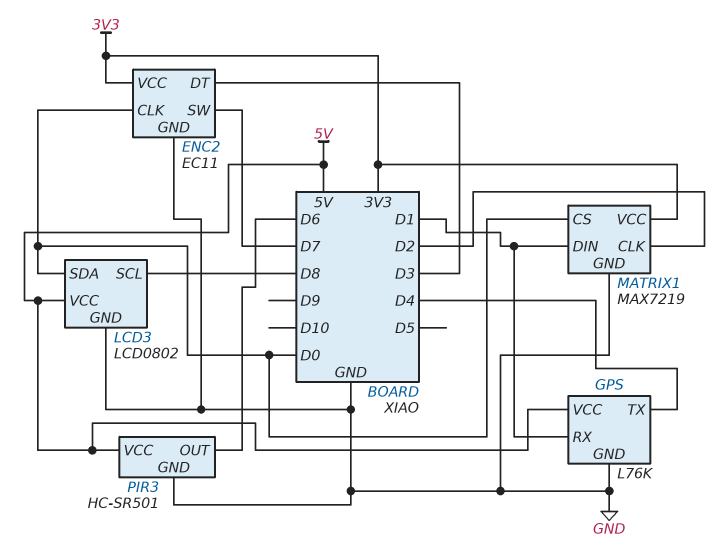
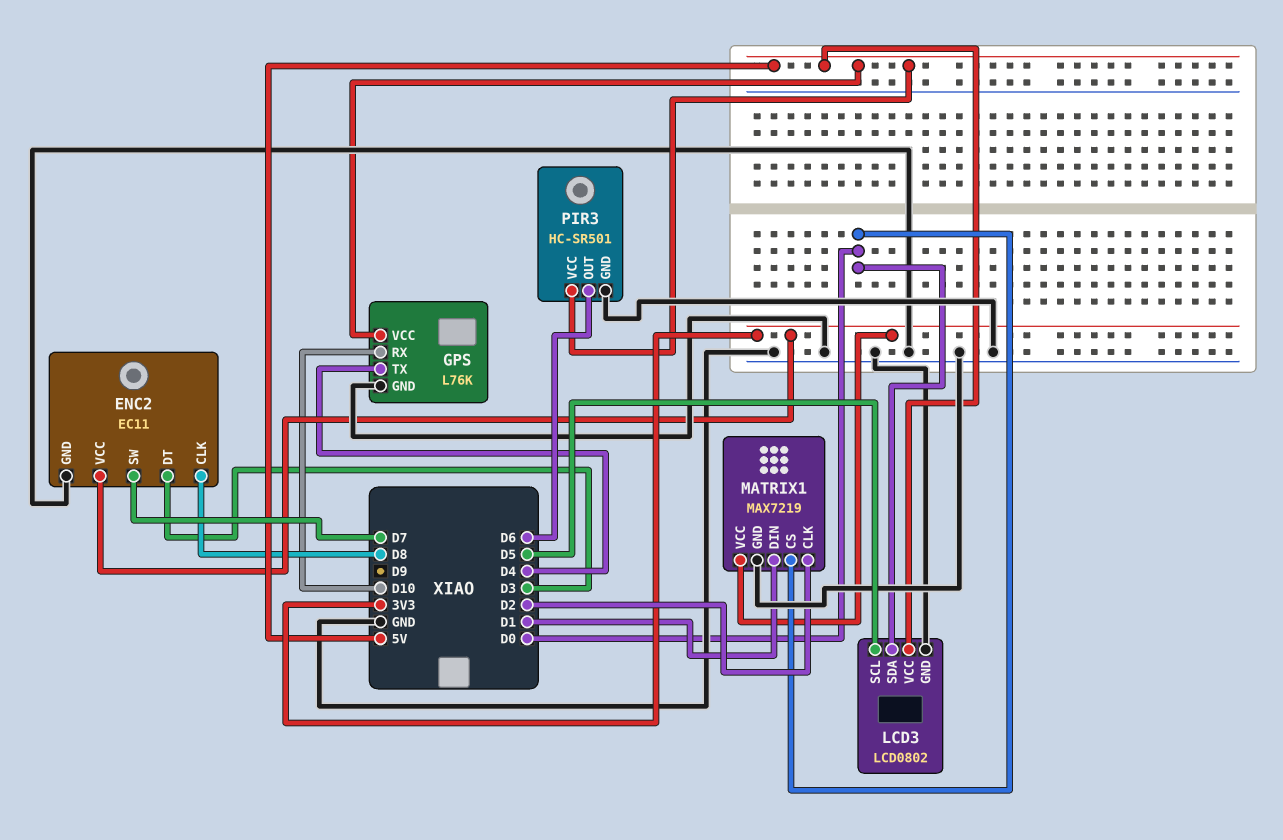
ENC2 pin CLK: D0 -> D8
GPS pin RX: D1 -> D10
LCD3 pin SCL: D8 -> D5

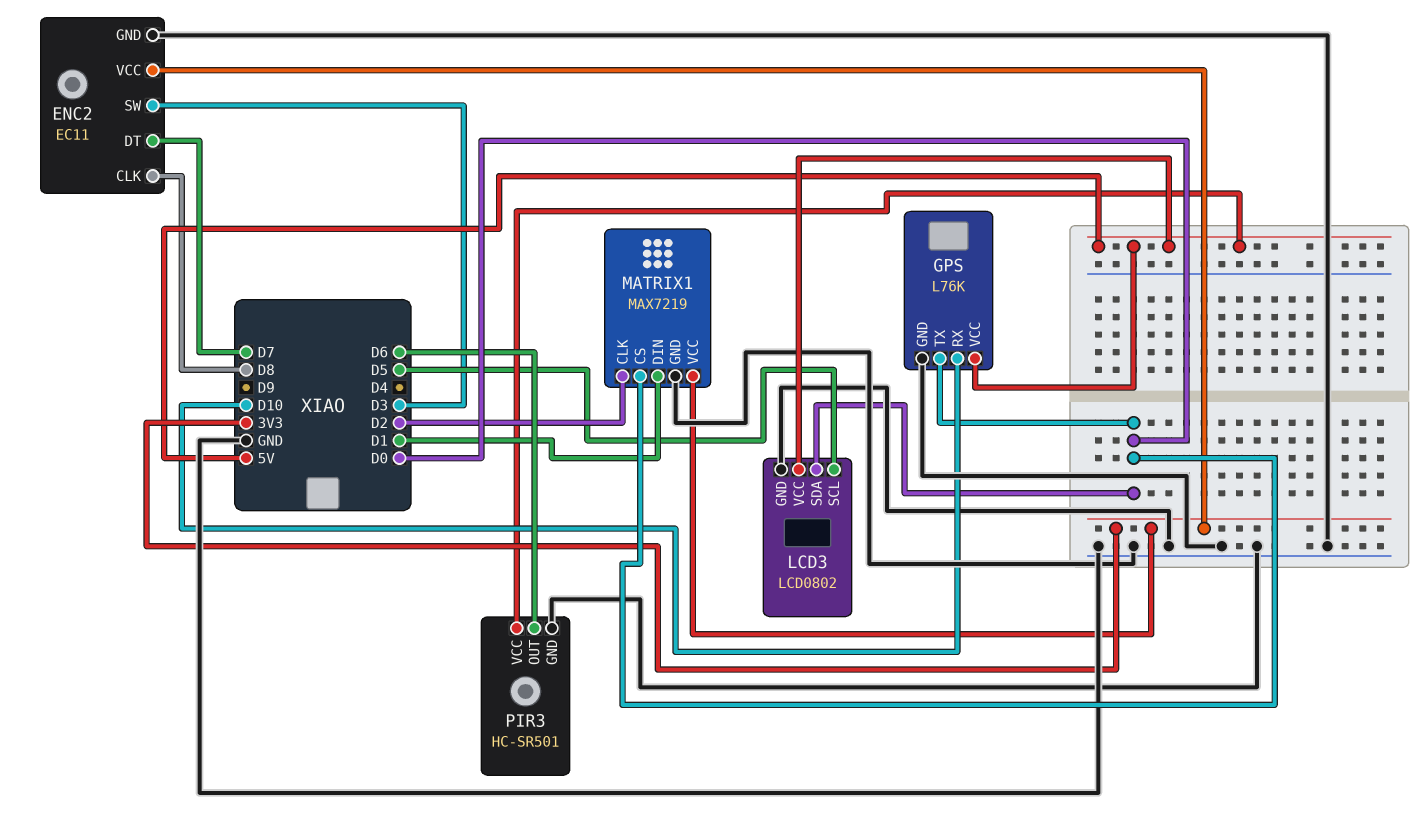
ENC2 pin DT: D3 -> D7
ENC2 pin SW: D7 -> D3
GPS pin TX: D4 -> D0

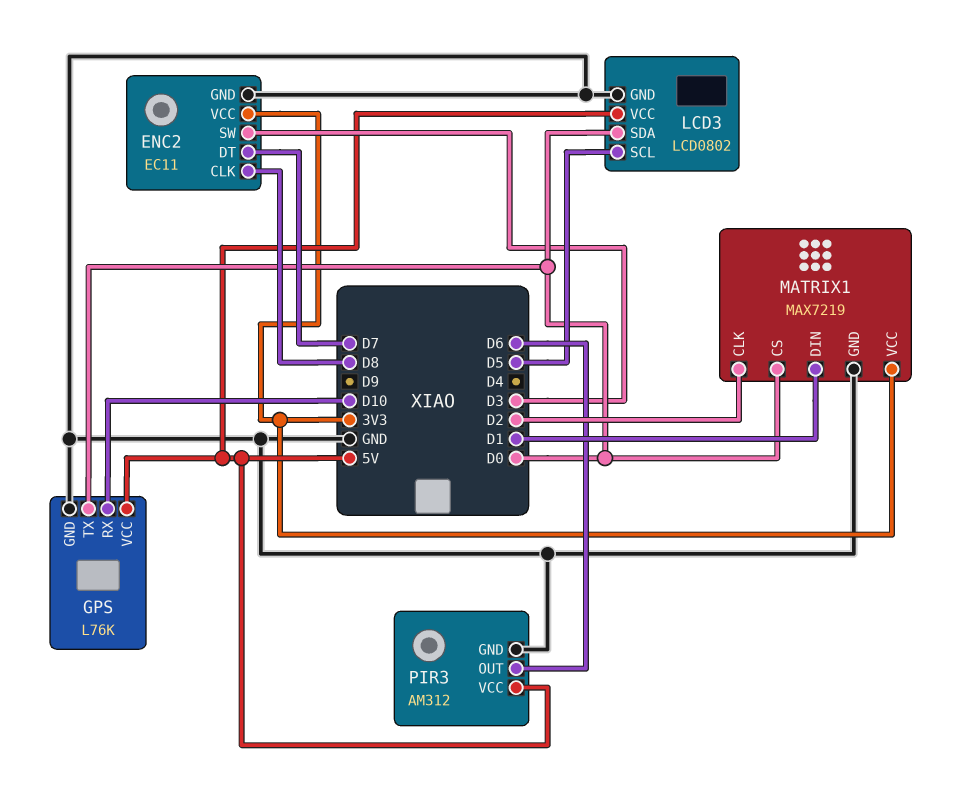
PIR3: HC-SR501 -> AM312

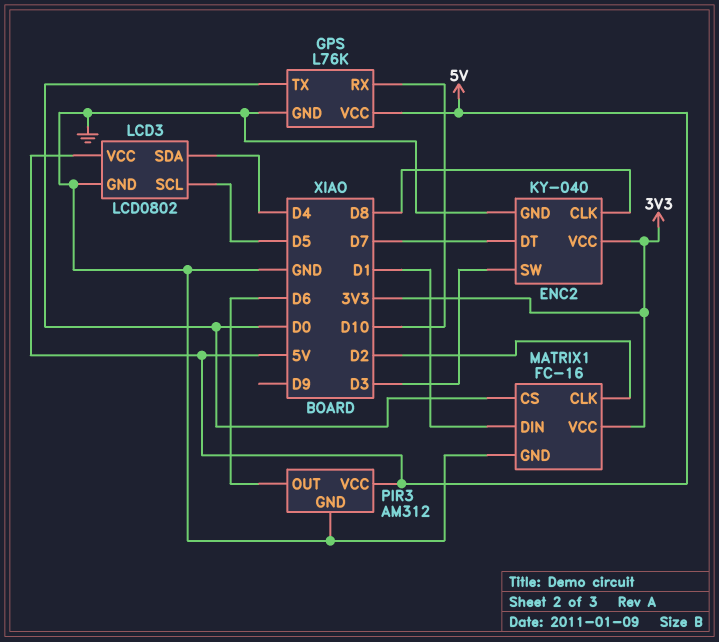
ENC2: EC11 -> KY-040
LCD3 pin SDA: D0 -> D4
MATRIX1: MAX7219 -> FC-16

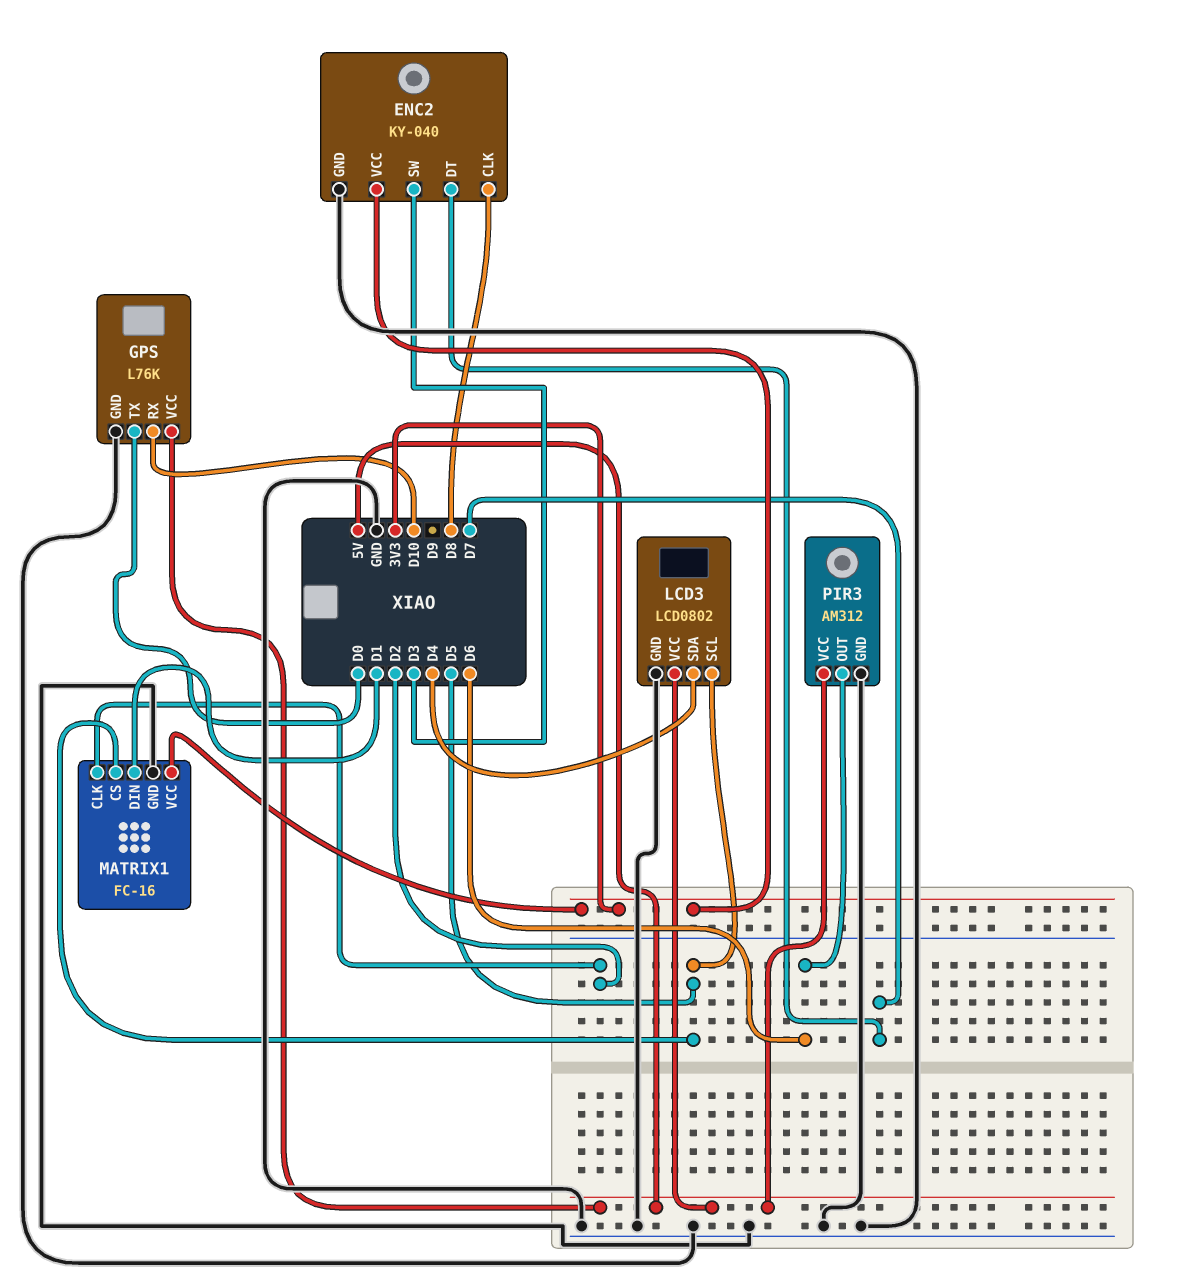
MATRIX1 pin CS: D0 -> D5

